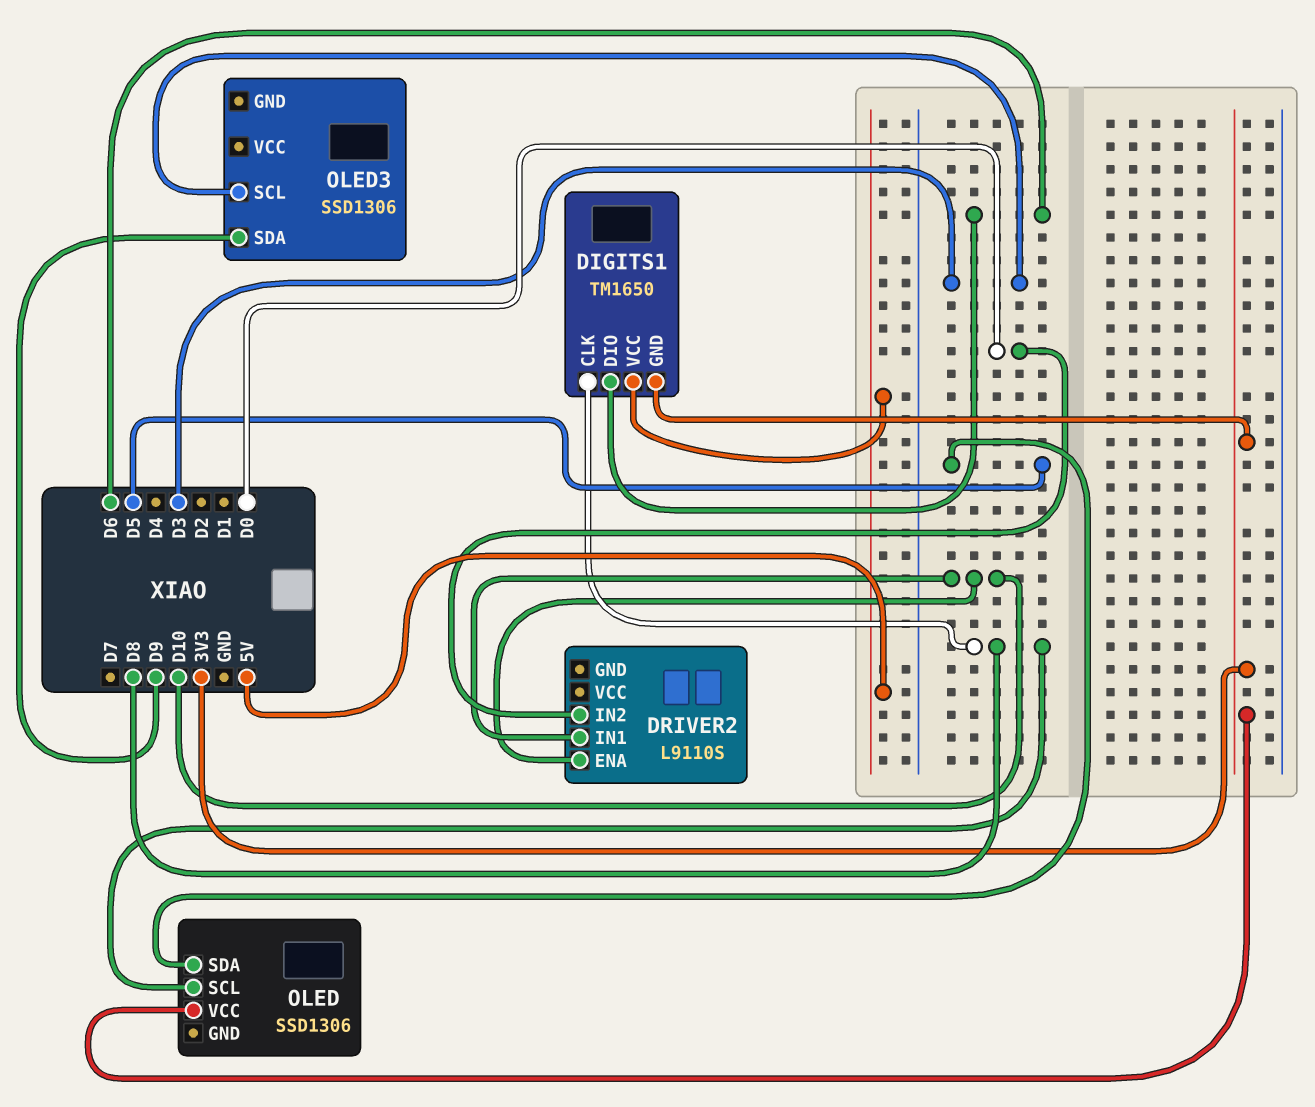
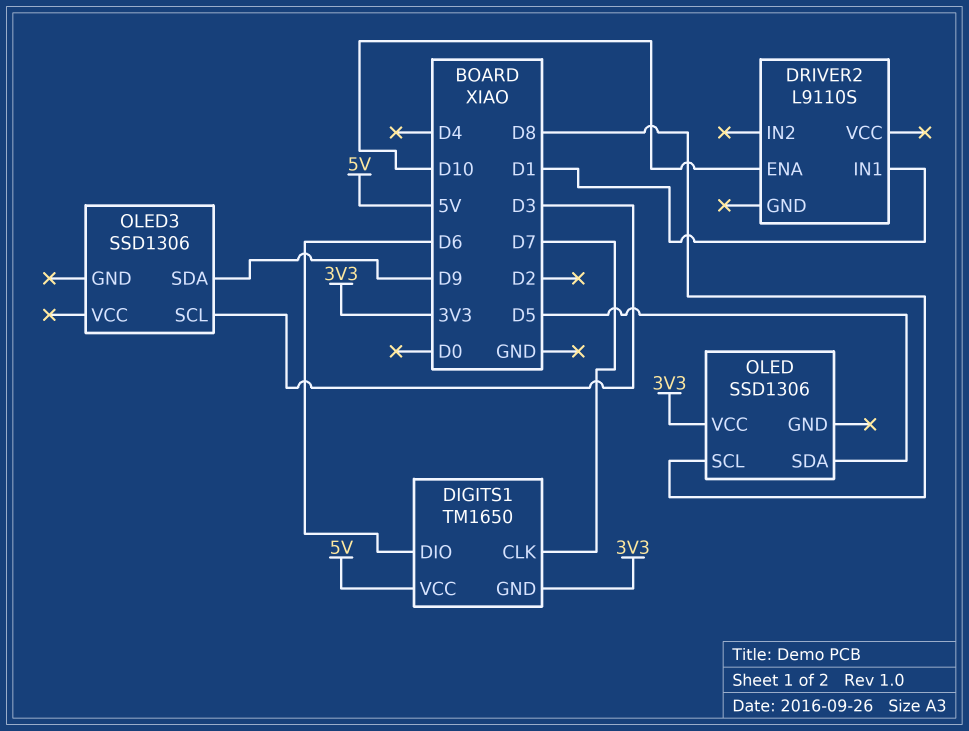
DIGITS1 pin CLK: D8 -> D7
DRIVER2 pin IN1: D10 -> D1
DRIVER2 pin IN2: D0 -> none

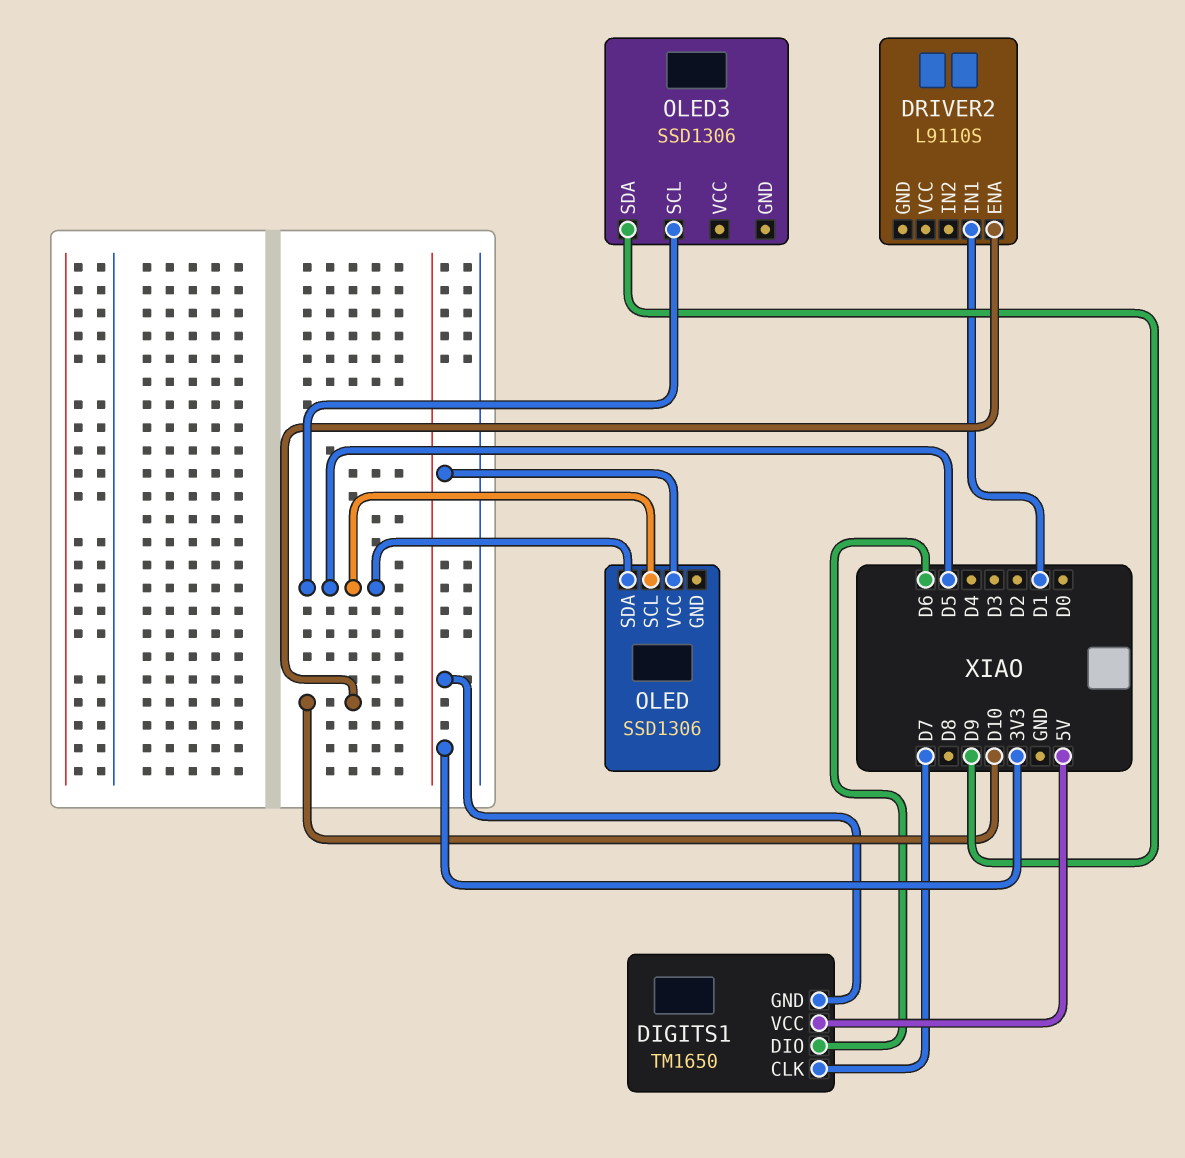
OLED pin SCL: D8 -> D5
OLED3 pin SCL: D3 -> D5

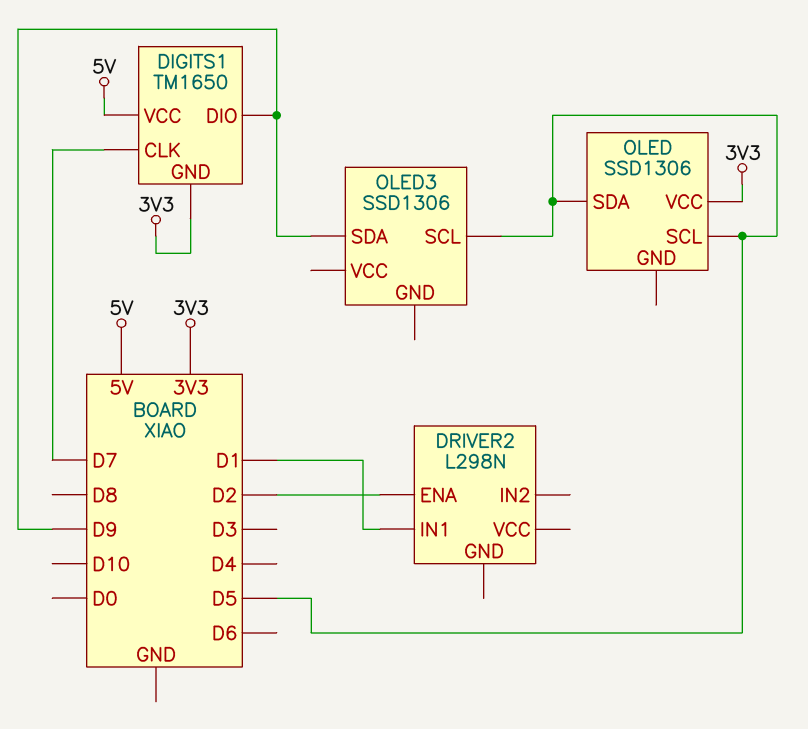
DIGITS1 pin DIO: D6 -> D9
DRIVER2: L9110S -> L298N
DRIVER2 pin ENA: D10 -> D2

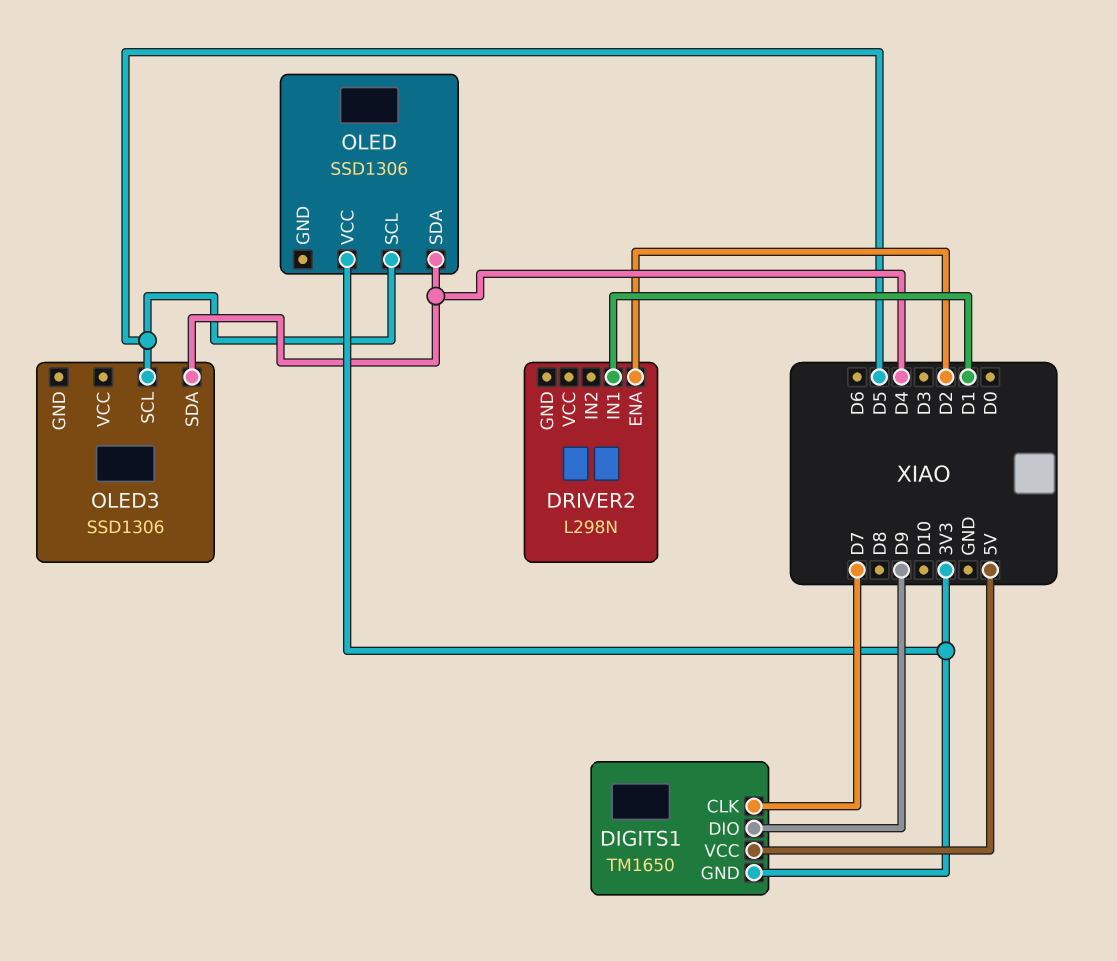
OLED pin SDA: D5 -> D4
OLED3 pin SDA: D9 -> D4

